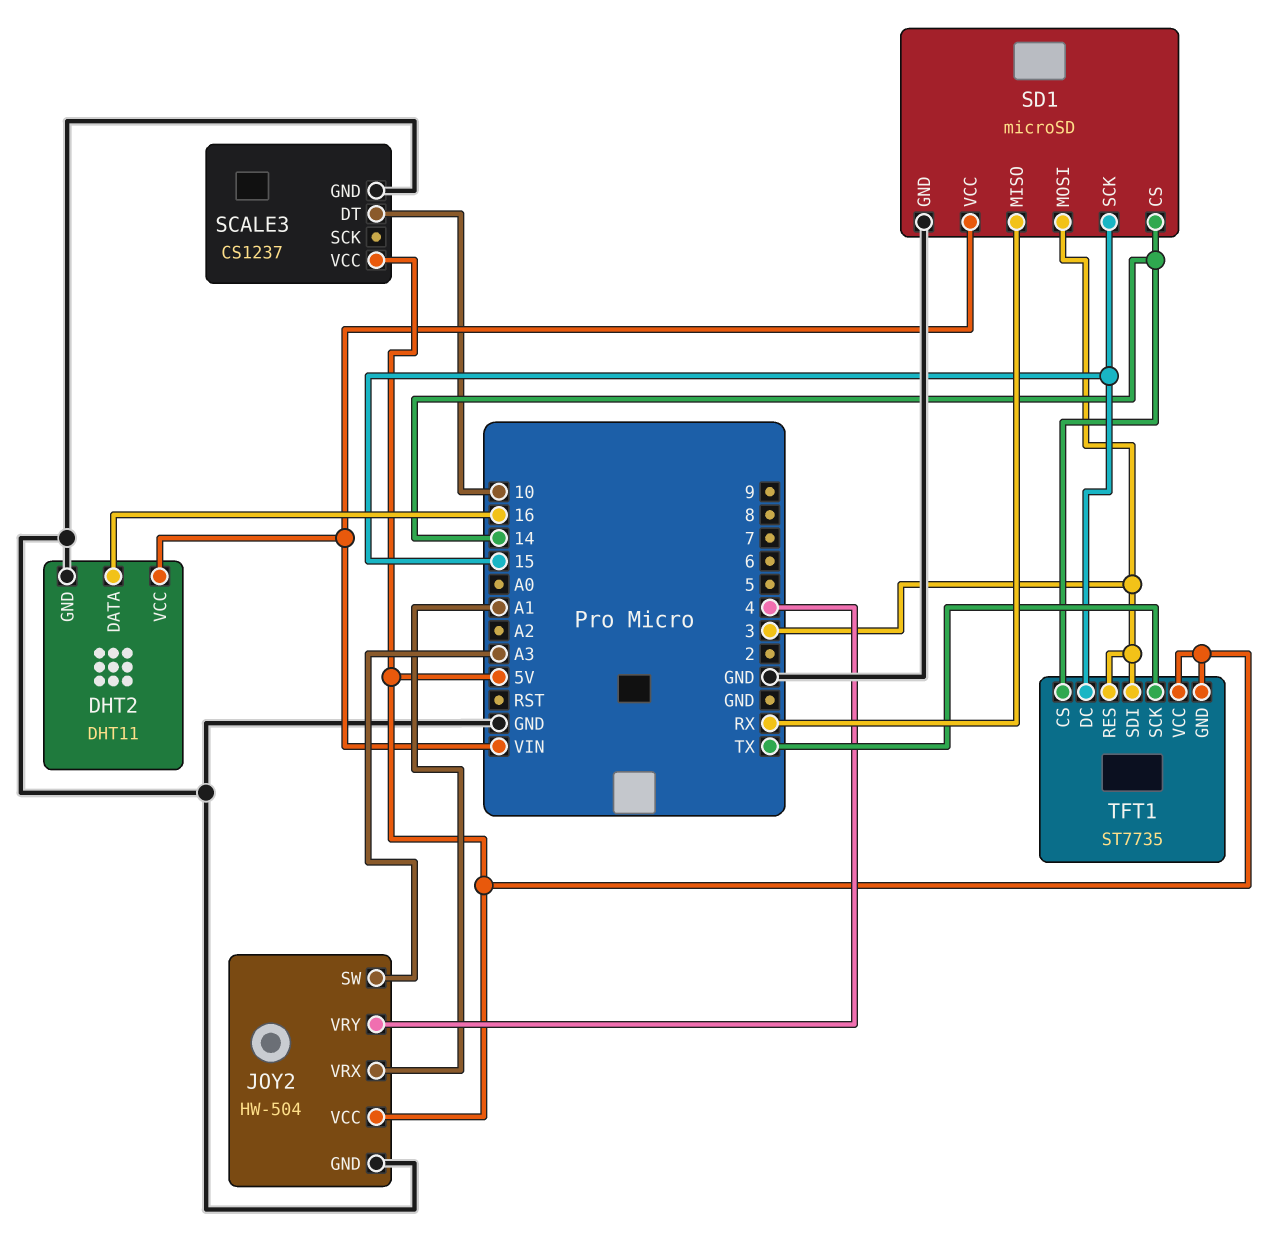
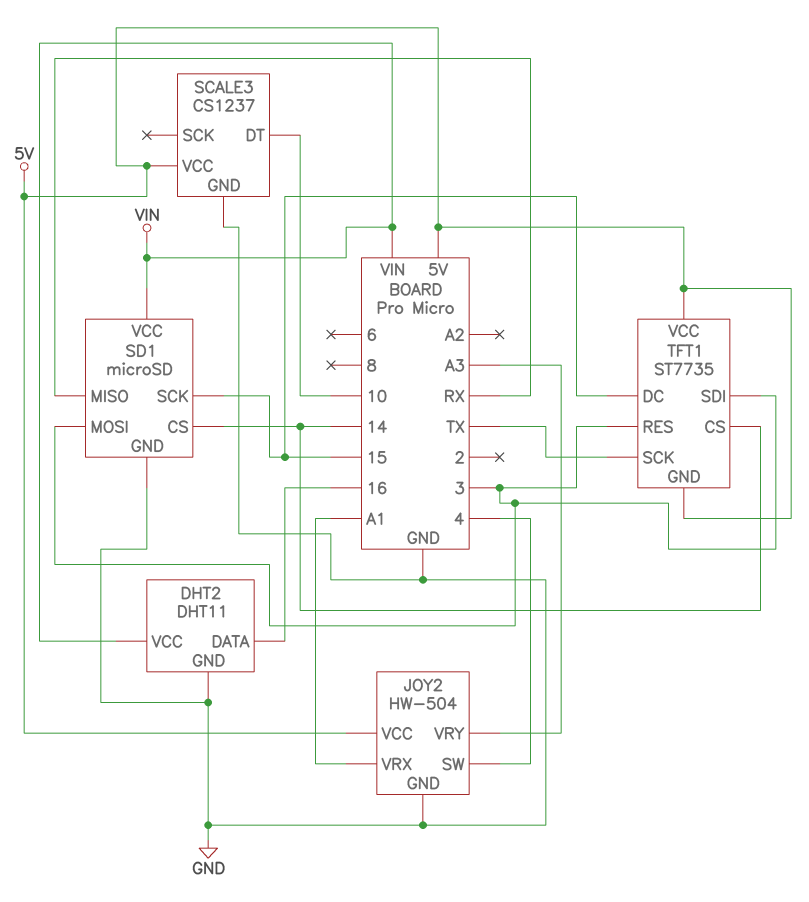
JOY2 pin SW: A3 -> 4
JOY2 pin VRY: 4 -> A3

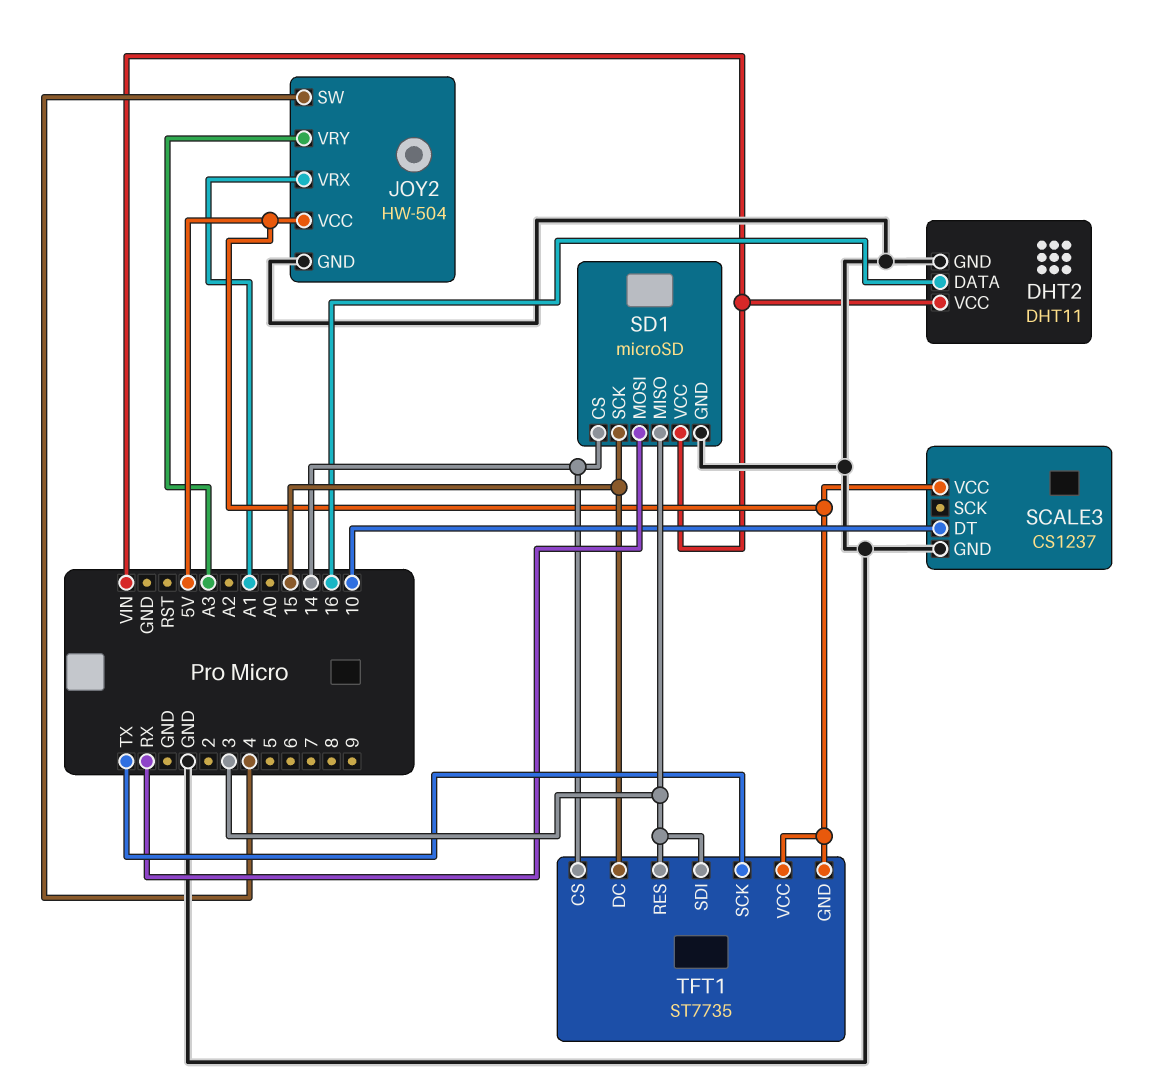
SD1 pin MISO: RX -> 3
SD1 pin MOSI: 3 -> RX

